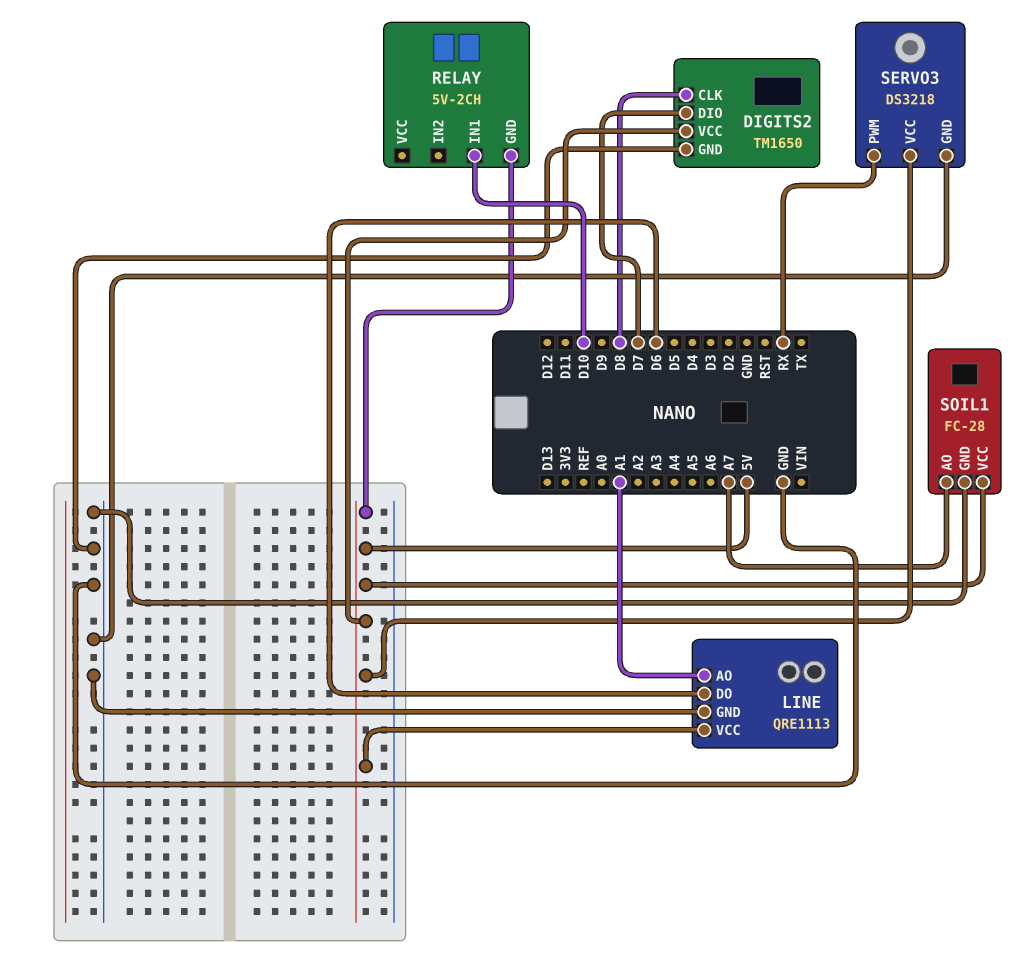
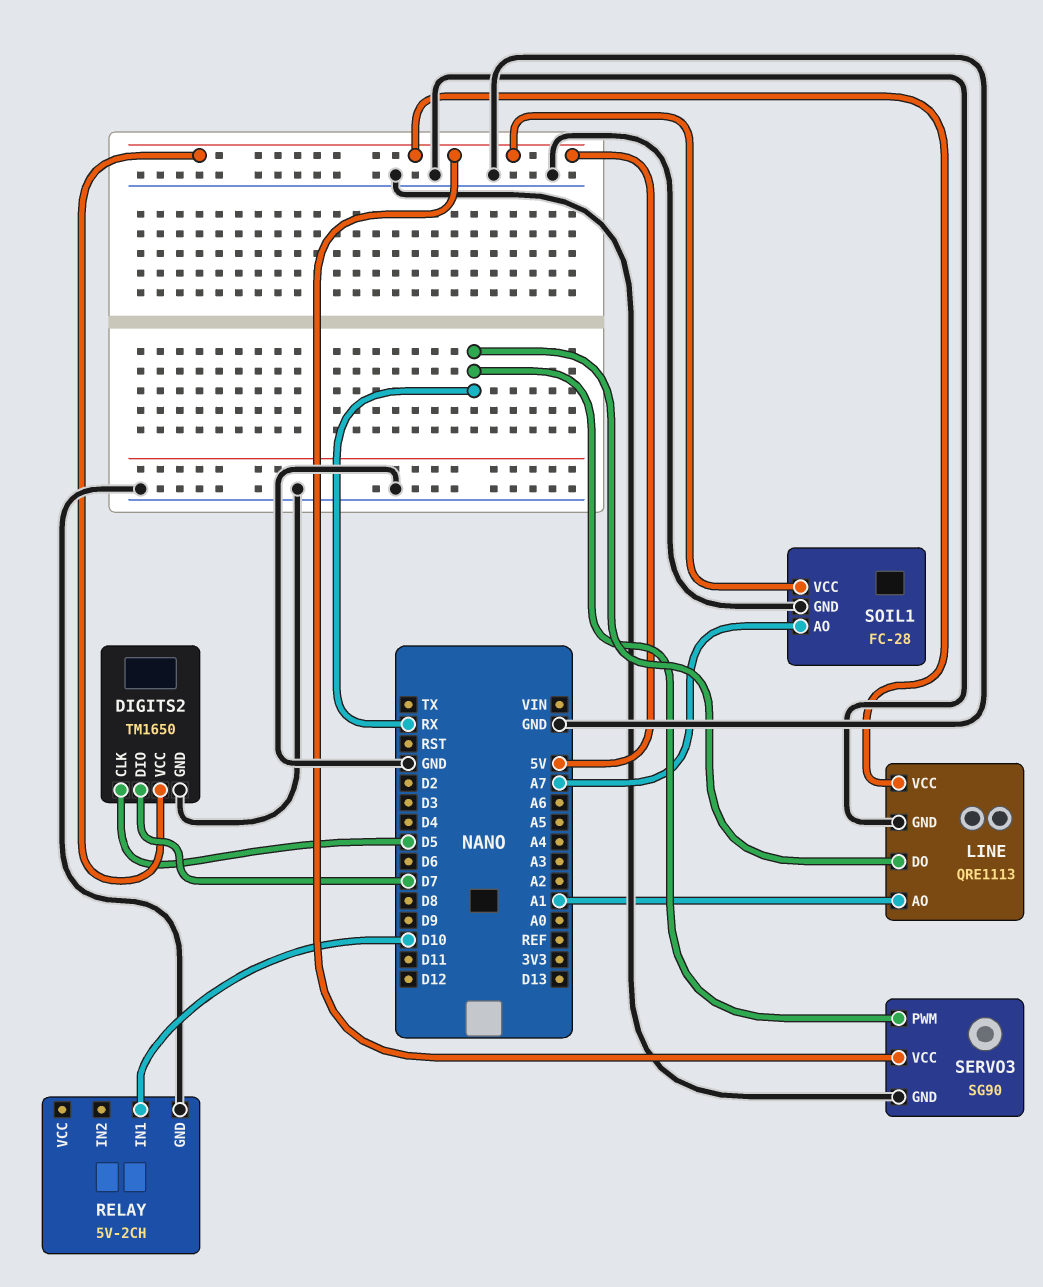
DIGITS2 pin CLK: D8 -> D5
LINE pin DO: D6 -> RX
RELAY pin GND: 5V -> GND
SERVO3: DS3218 -> SG90

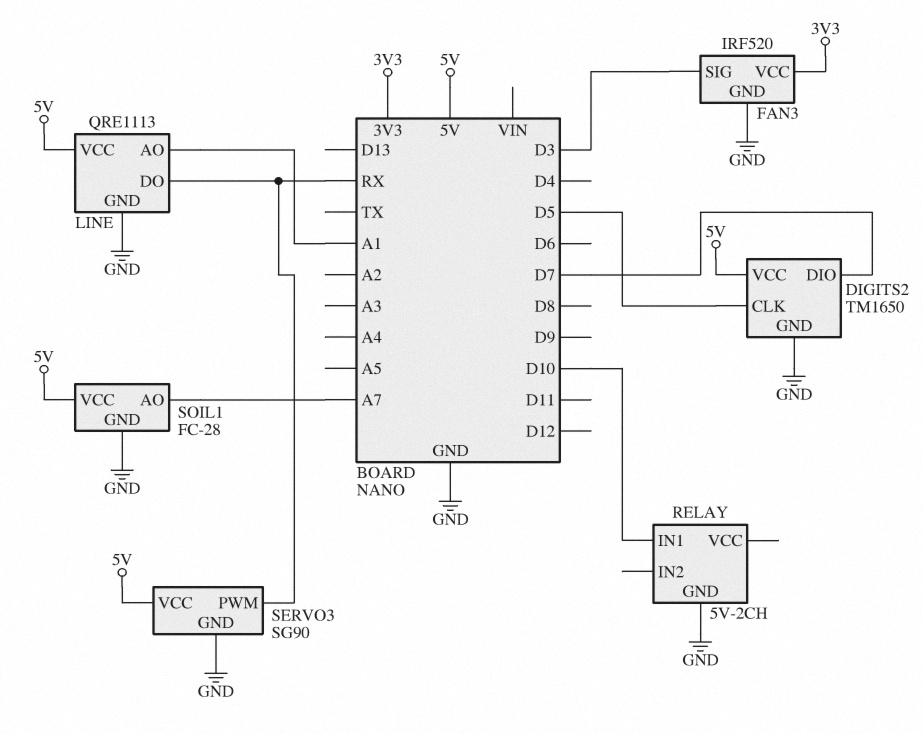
FAN3: none -> IRF520
FAN3 pin GND: none -> GND
FAN3 pin SIG: none -> D3
FAN3 pin VCC: none -> 3V3

